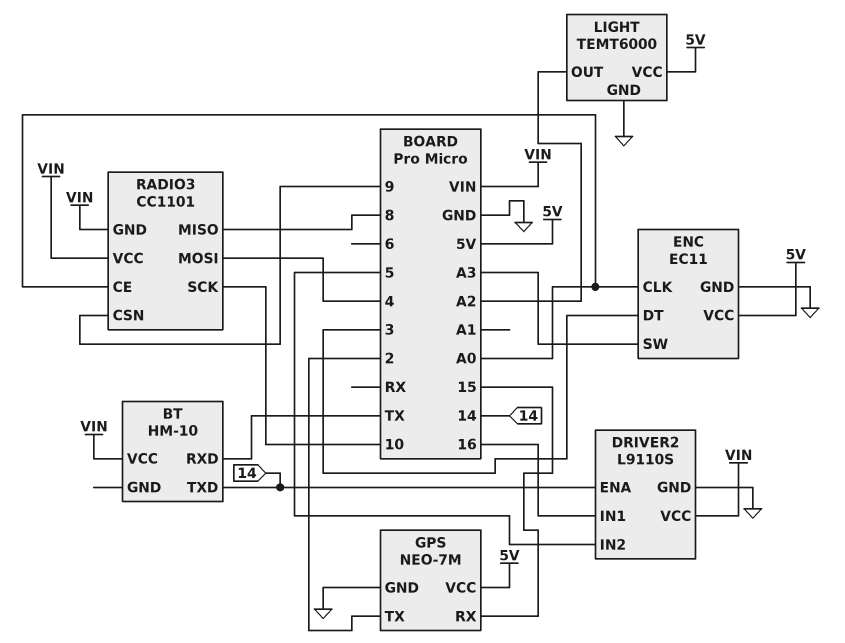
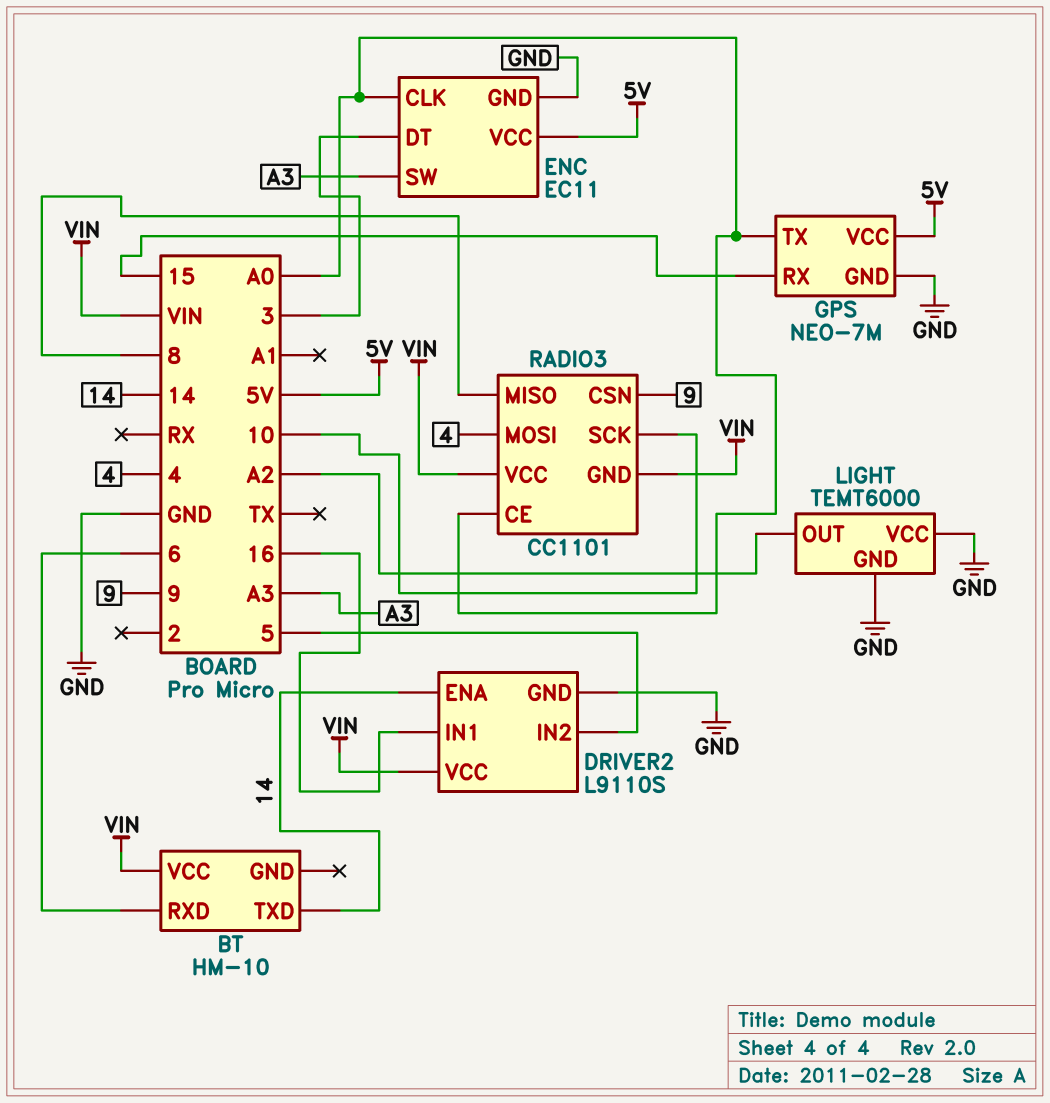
BT pin RXD: TX -> 6
GPS pin TX: 2 -> A0
LIGHT pin VCC: 5V -> GND

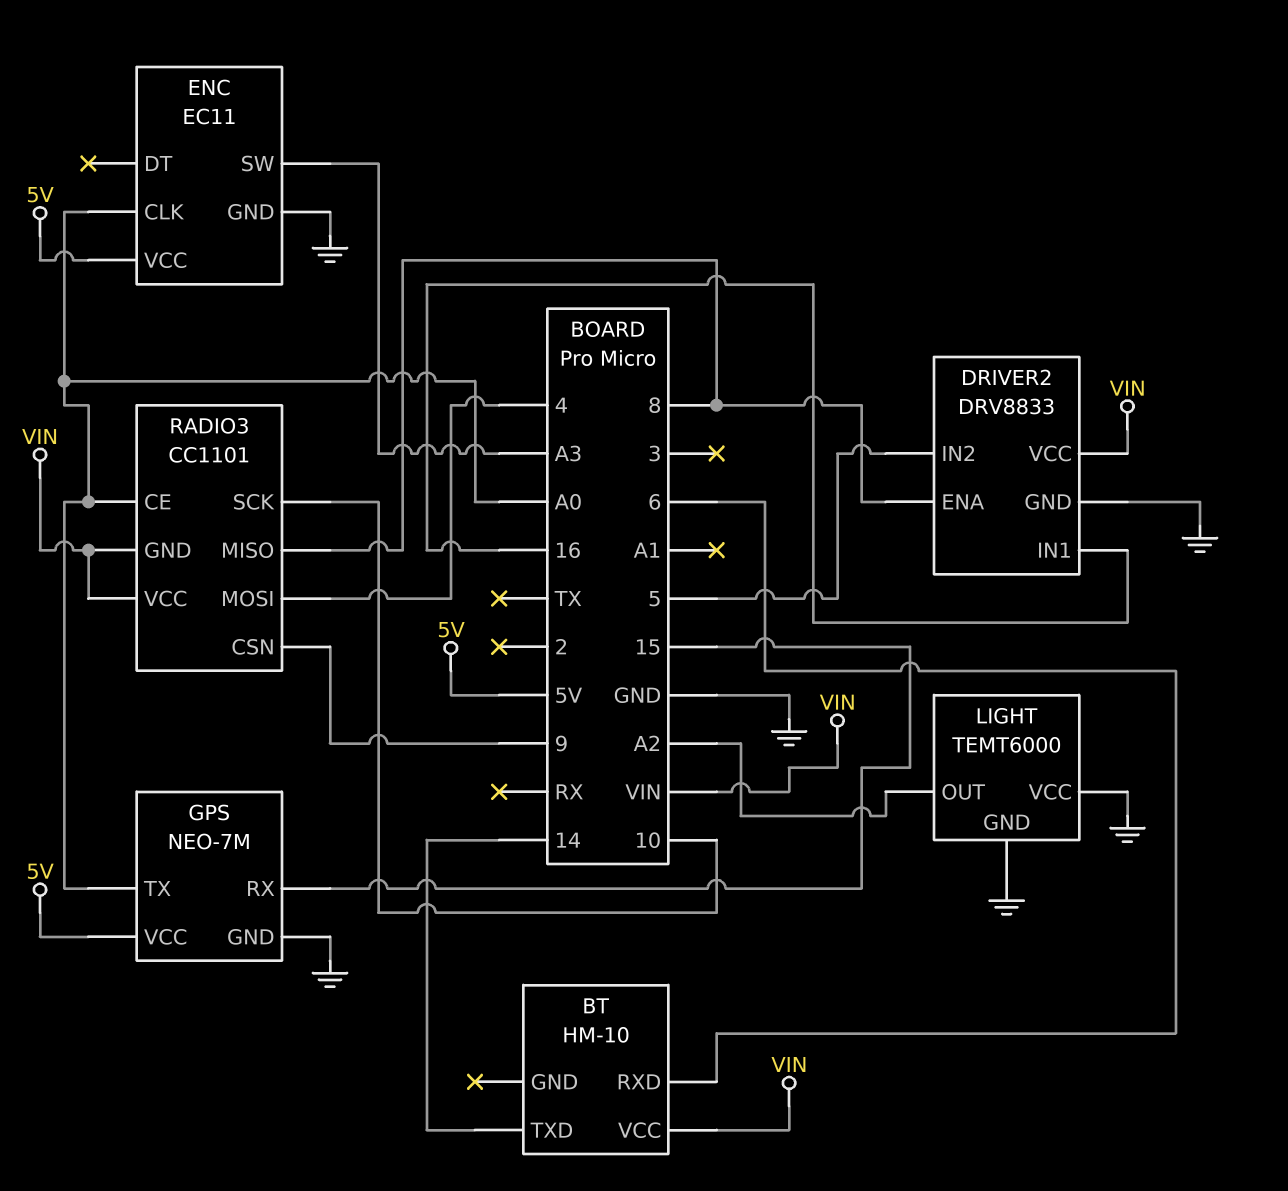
DRIVER2: L9110S -> DRV8833
DRIVER2 pin ENA: 14 -> 8
ENC pin DT: 3 -> none

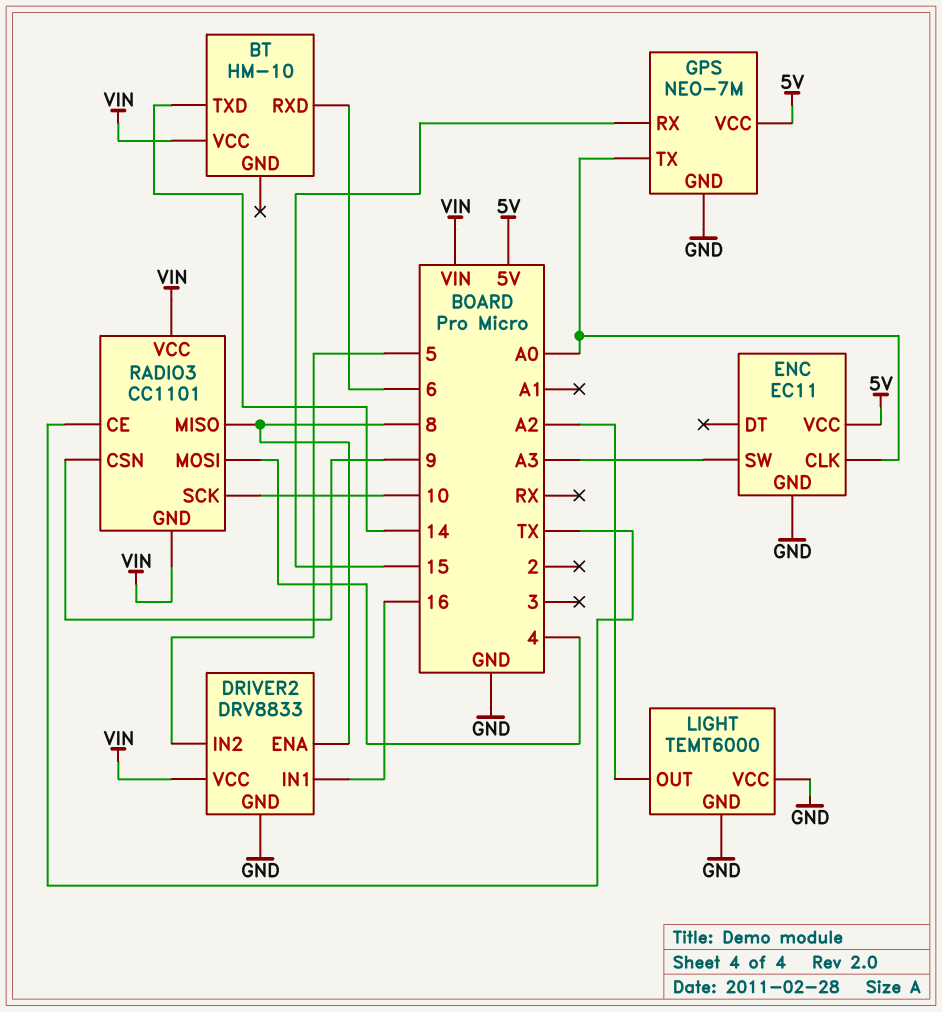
RADIO3 pin CE: A0 -> TX

